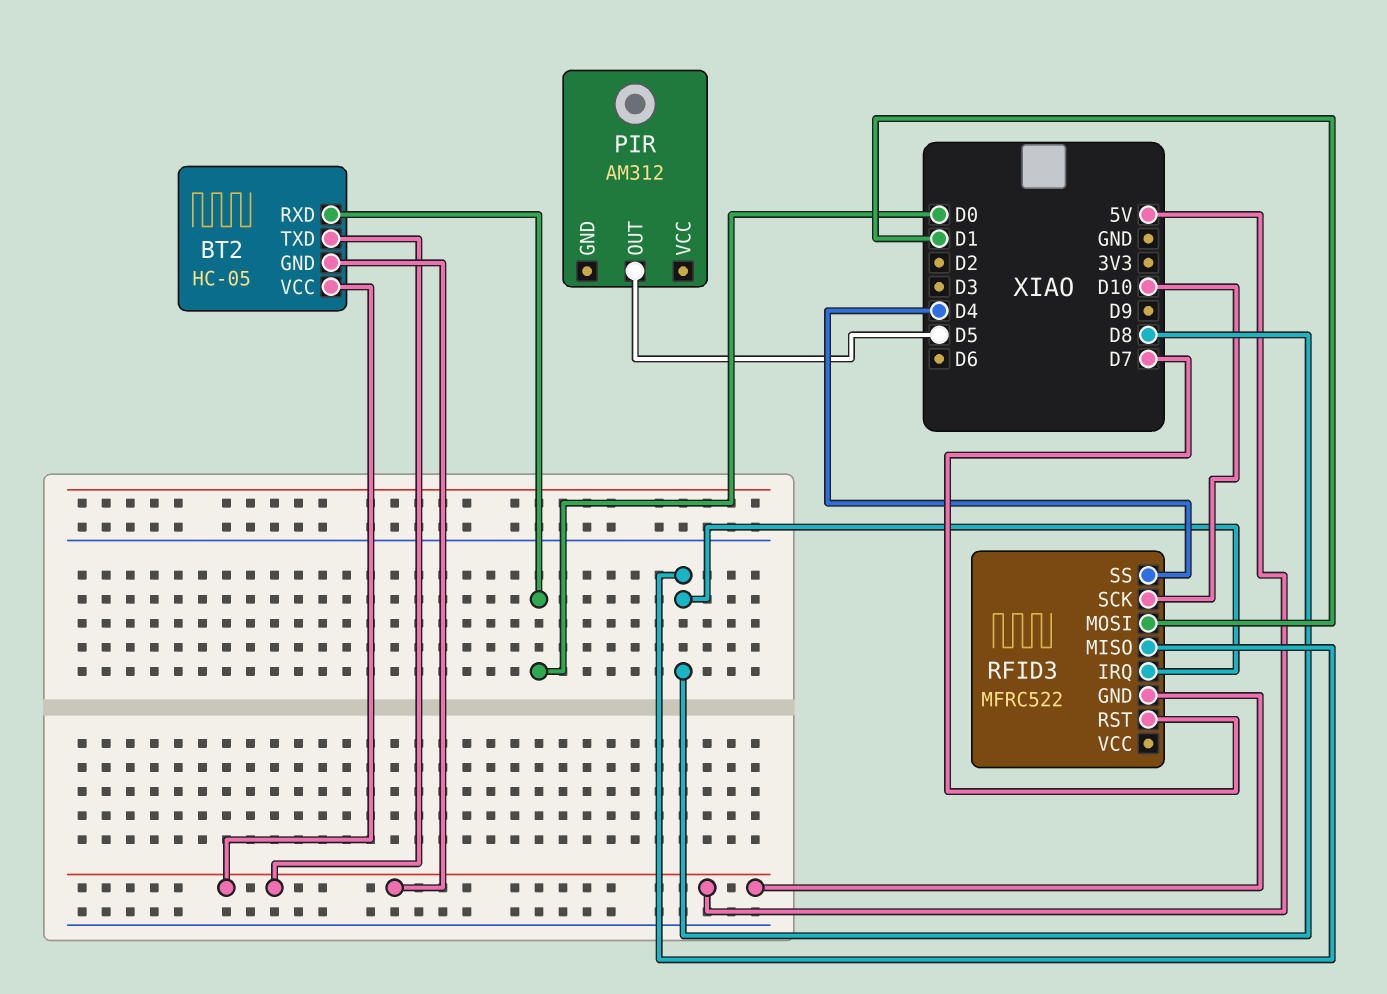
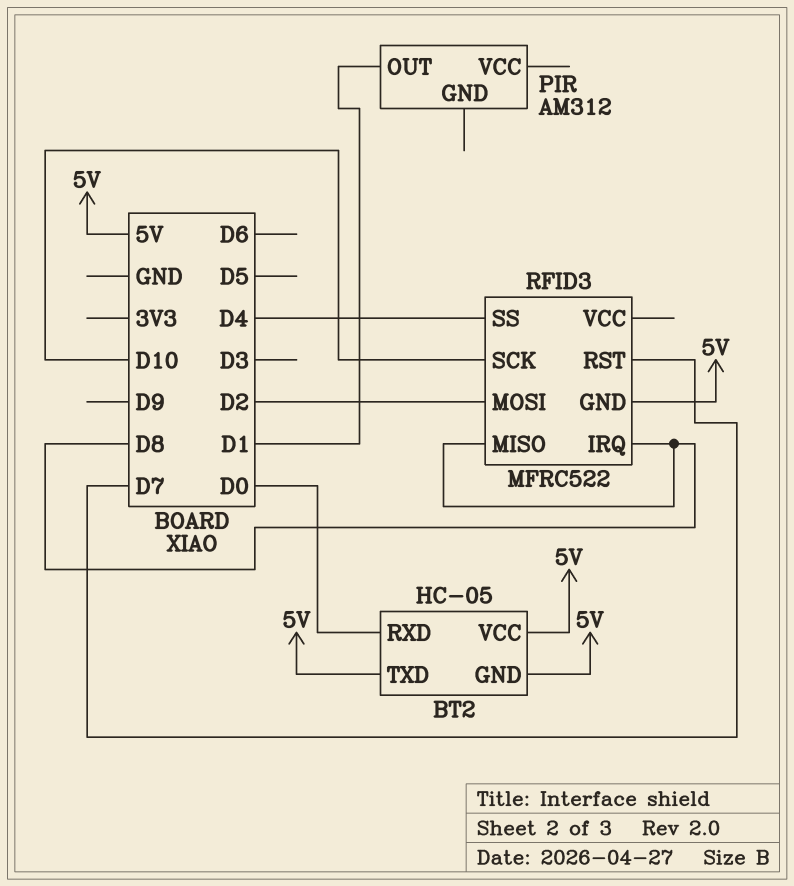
PIR pin OUT: D5 -> D1
RFID3 pin MOSI: D1 -> D2

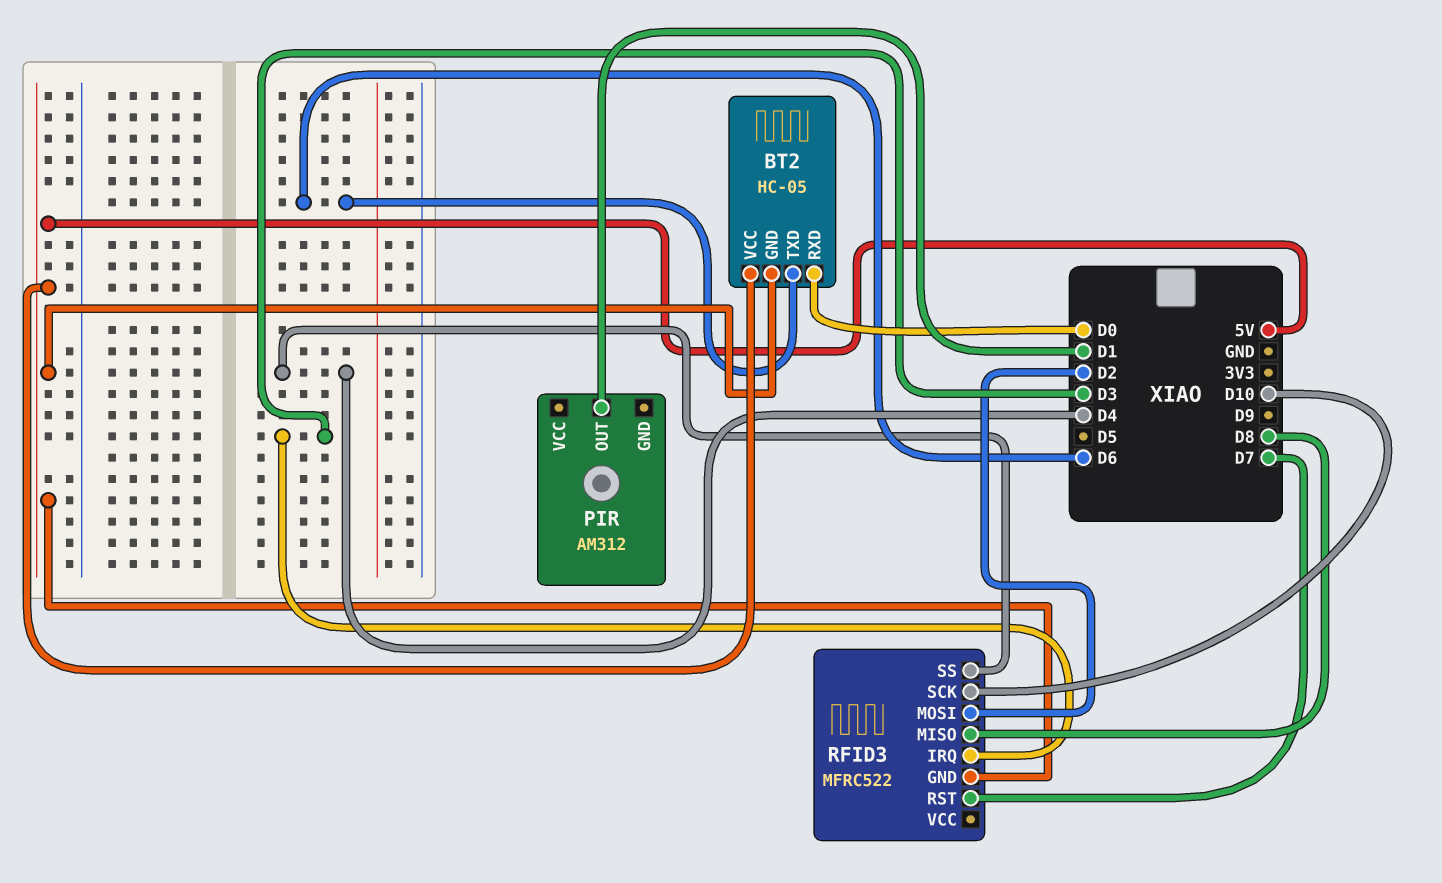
BT2 pin TXD: 5V -> D6
RFID3 pin IRQ: D8 -> D3

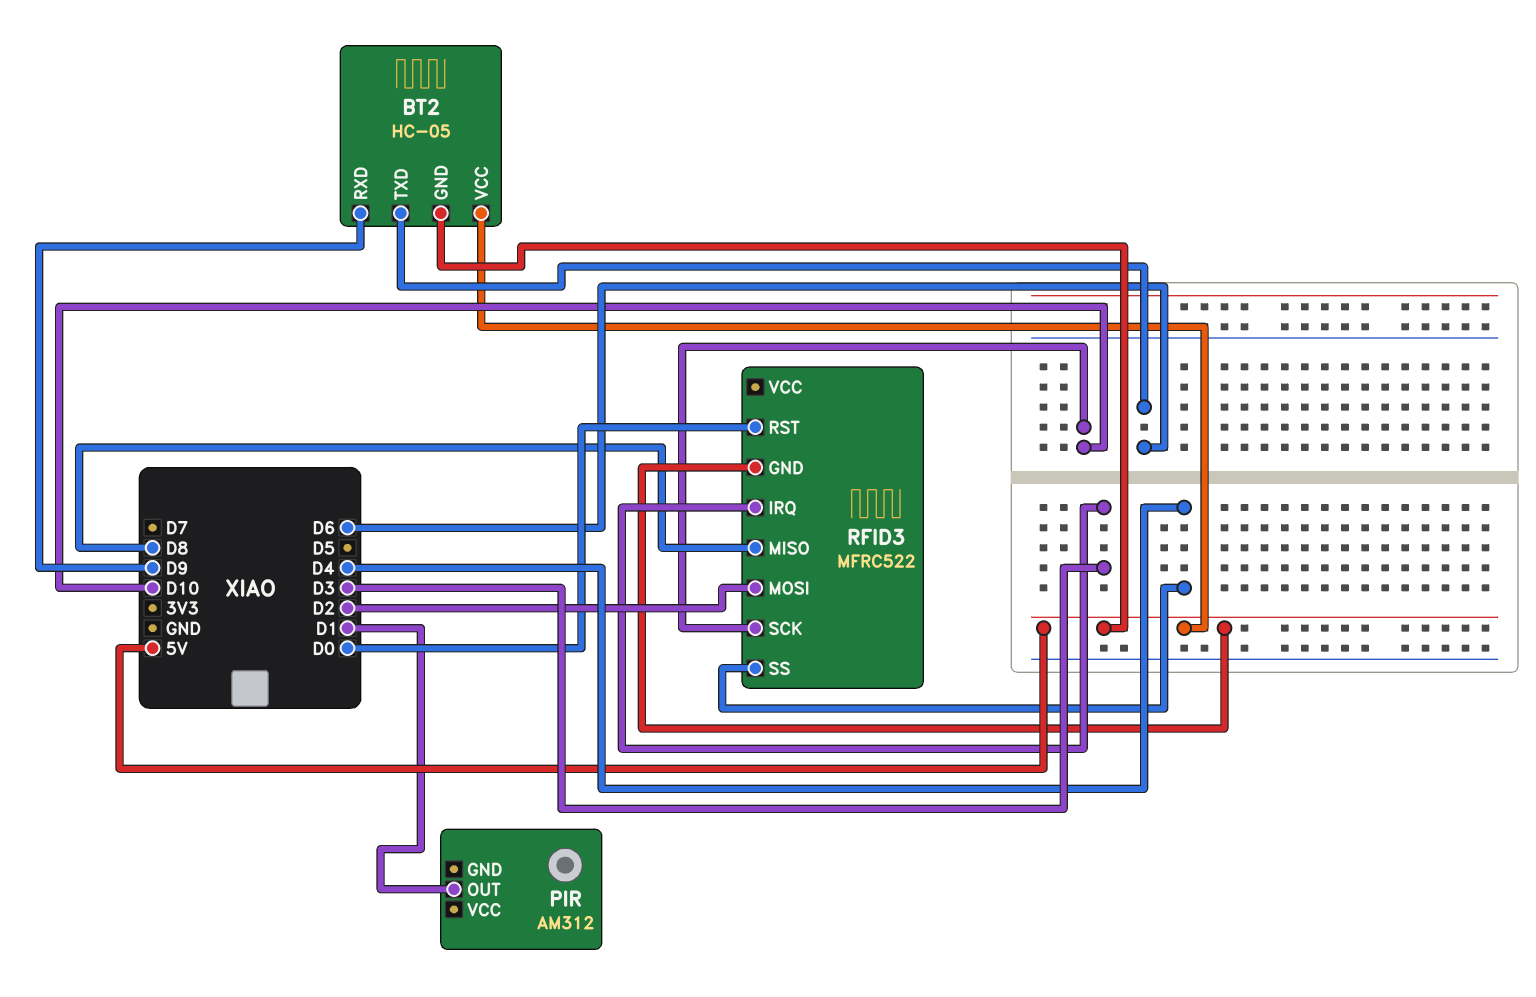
BT2 pin RXD: D0 -> D9
RFID3 pin RST: D7 -> D0

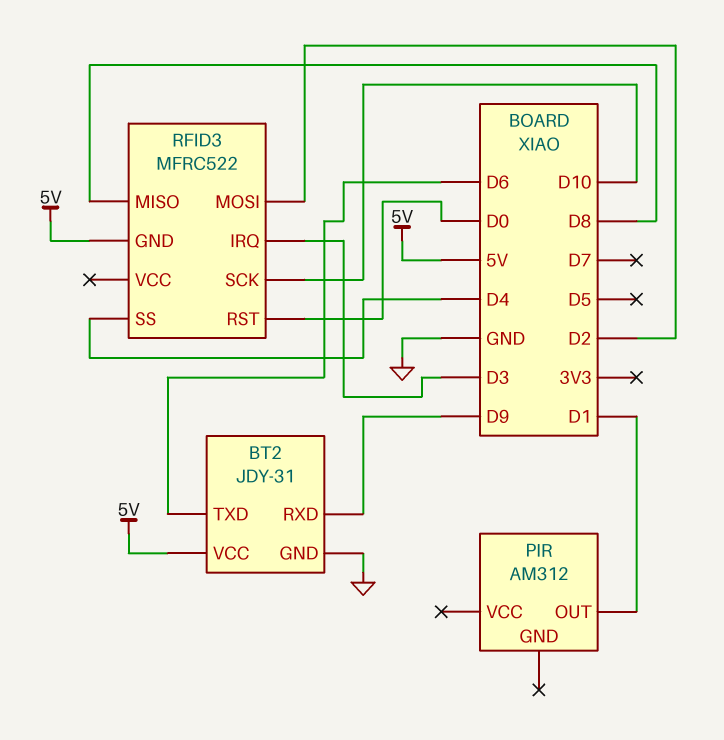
BT2: HC-05 -> JDY-31
BT2 pin GND: 5V -> GND

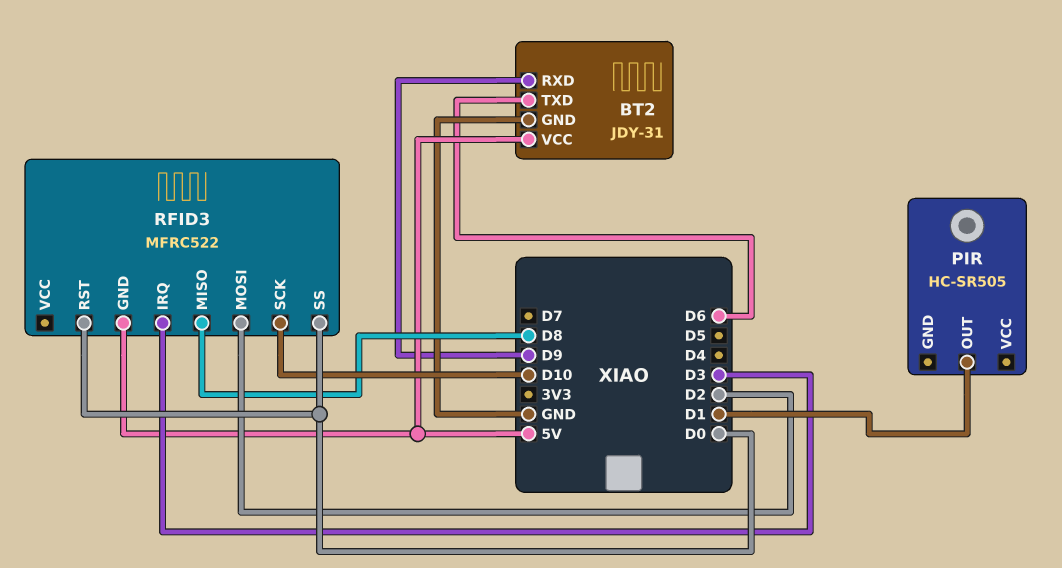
PIR: AM312 -> HC-SR505
RFID3 pin SS: D4 -> D0

